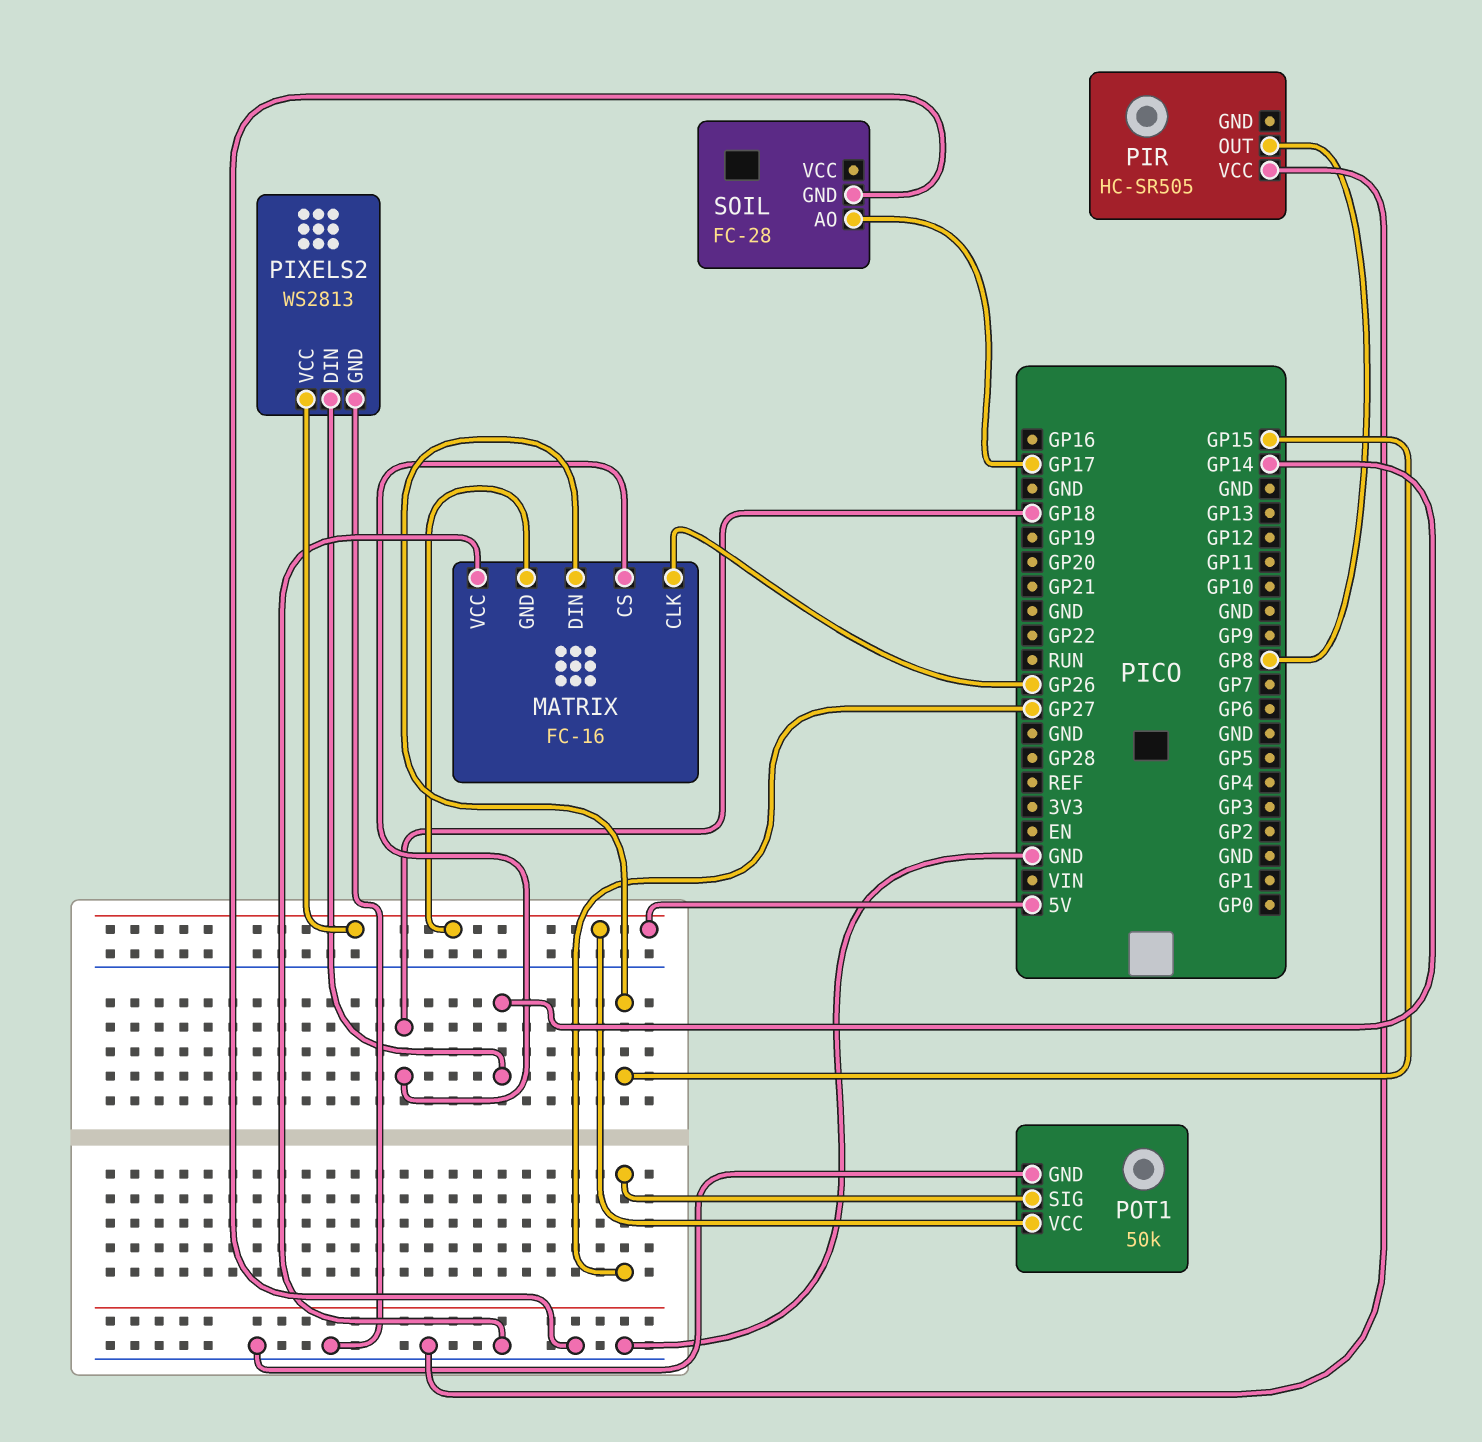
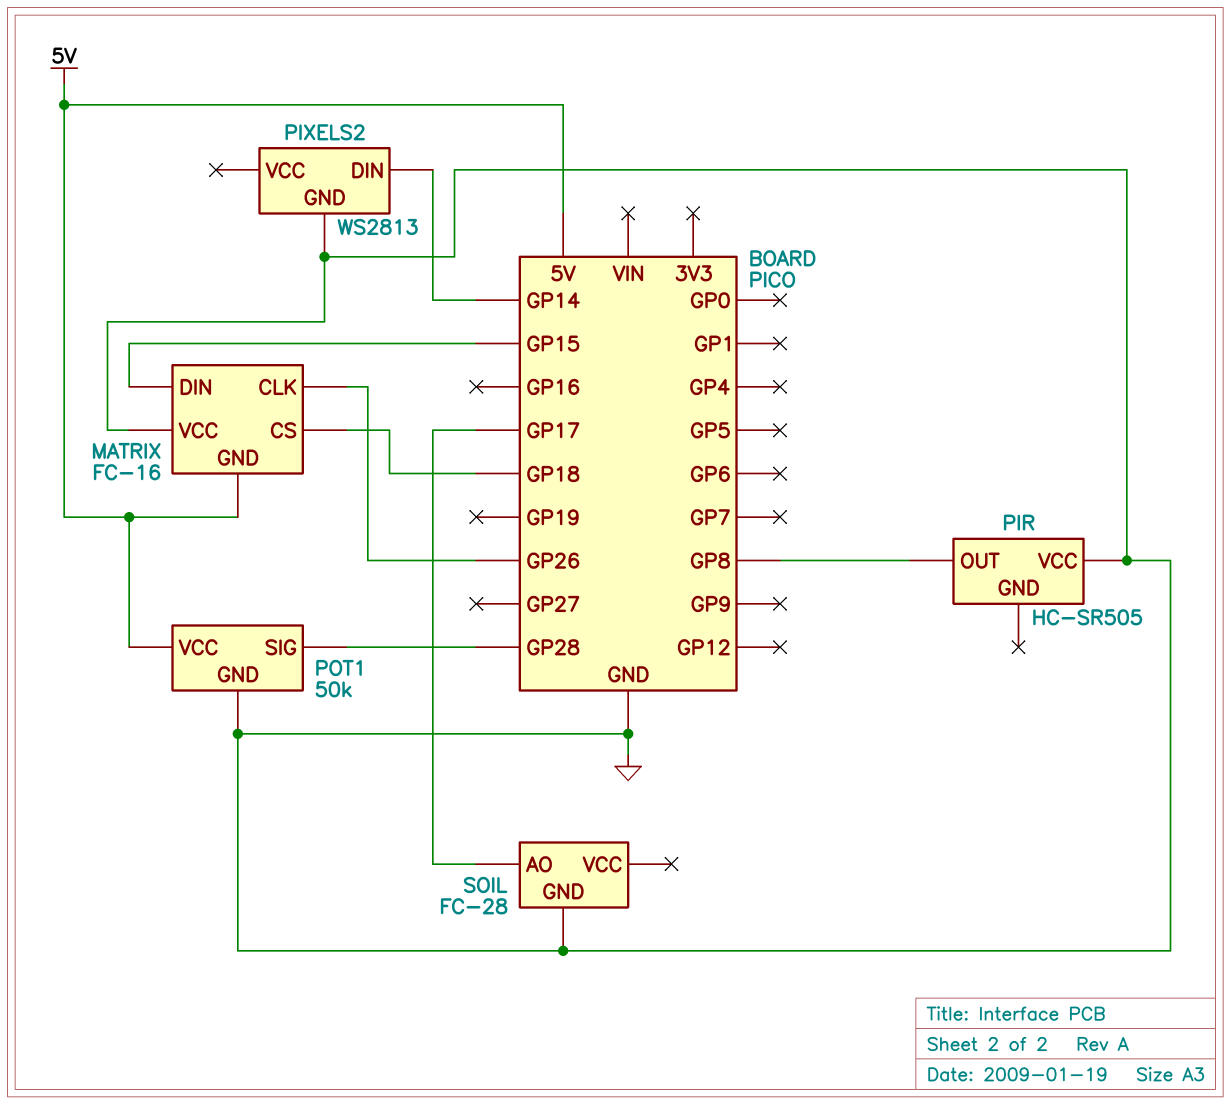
PIXELS2 pin VCC: 5V -> none
POT1 pin SIG: GP27 -> GP28

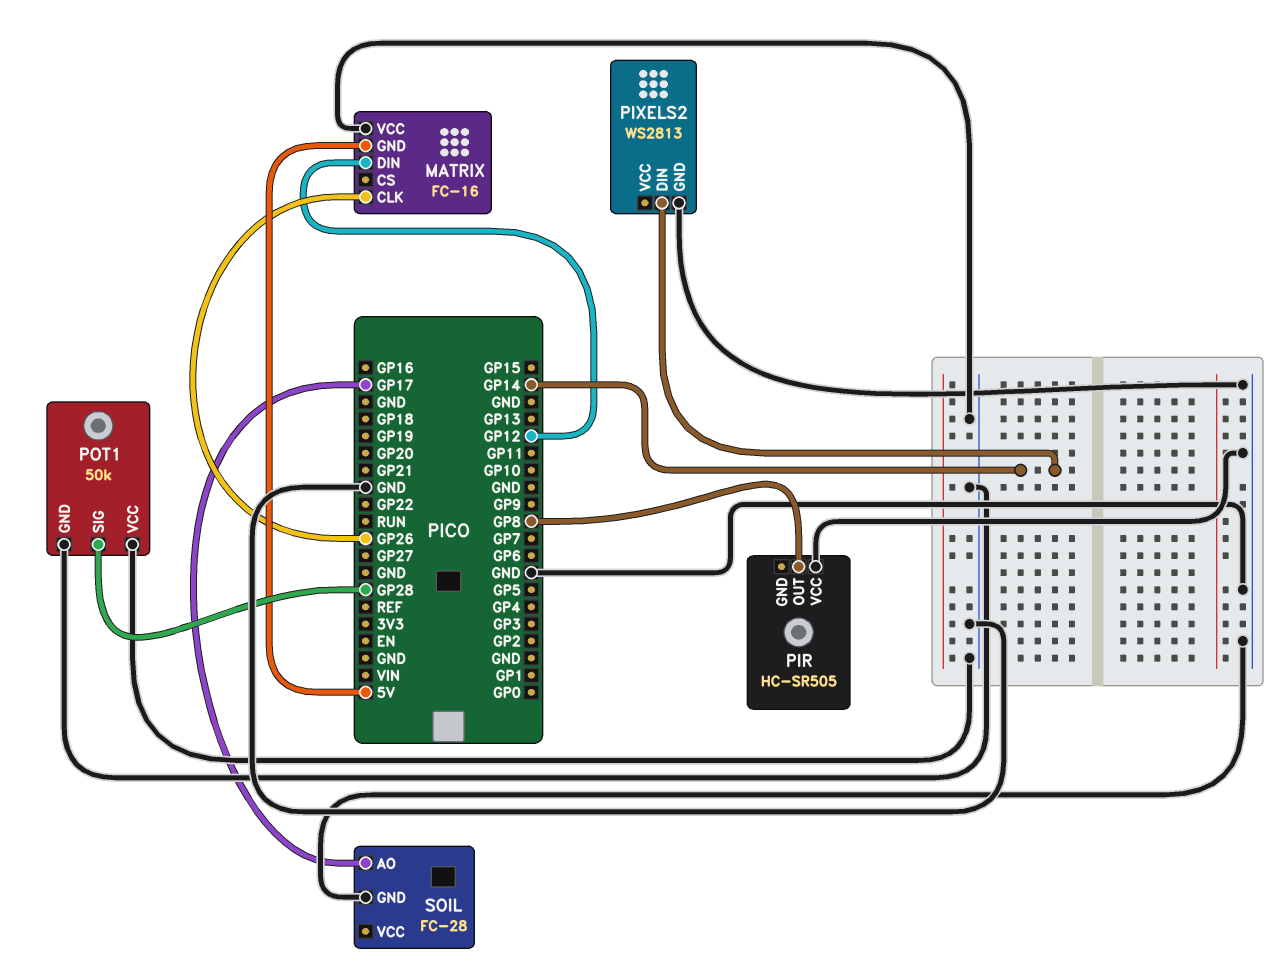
MATRIX pin CS: GP18 -> none
MATRIX pin DIN: GP15 -> GP12
POT1 pin VCC: 5V -> GND

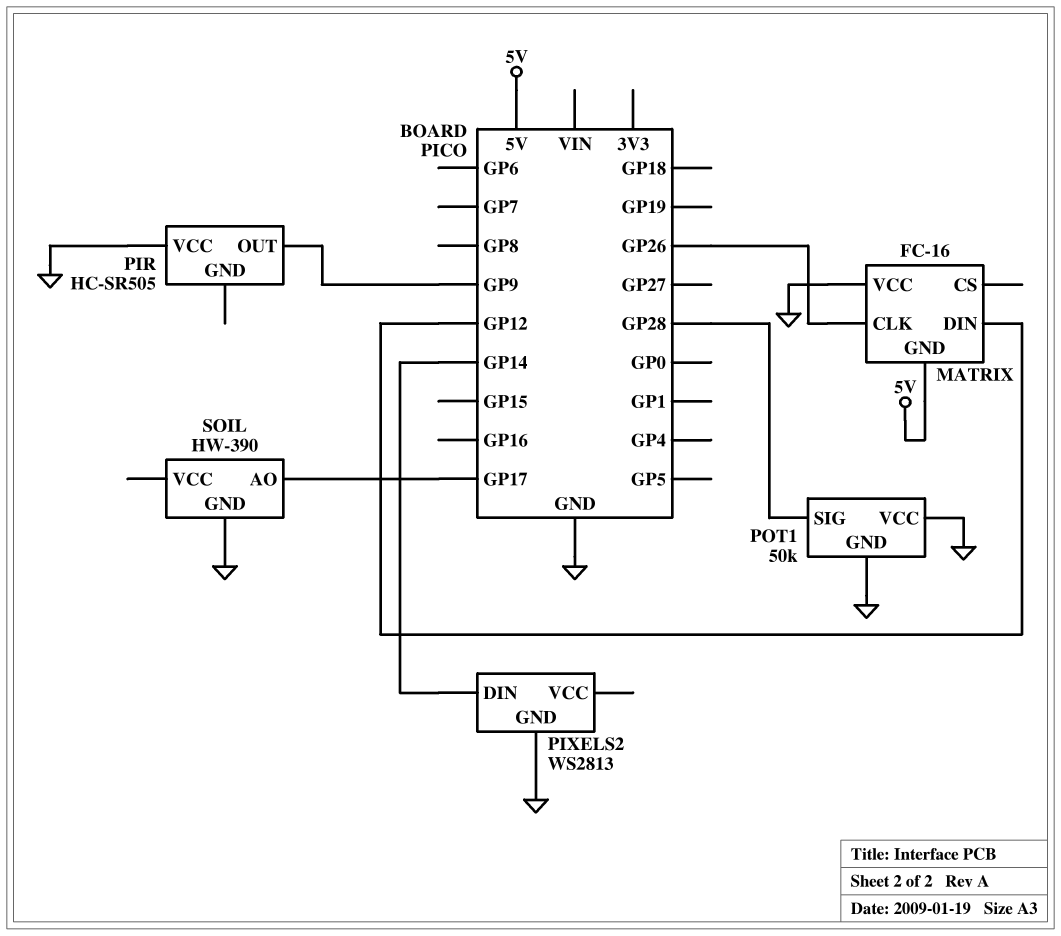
PIR pin OUT: GP8 -> GP9
SOIL: FC-28 -> HW-390

